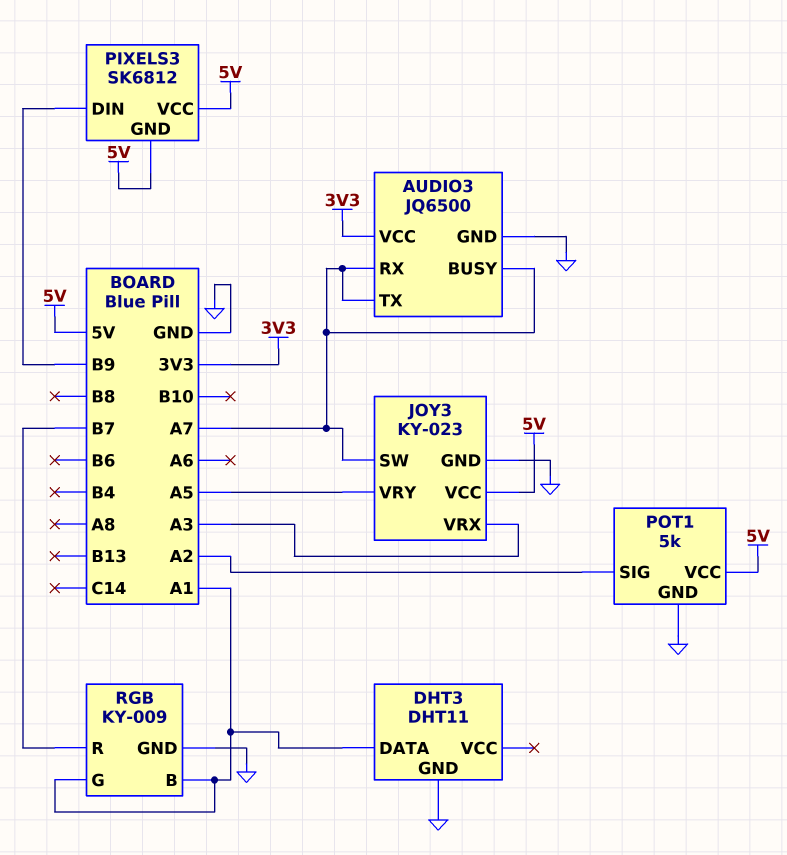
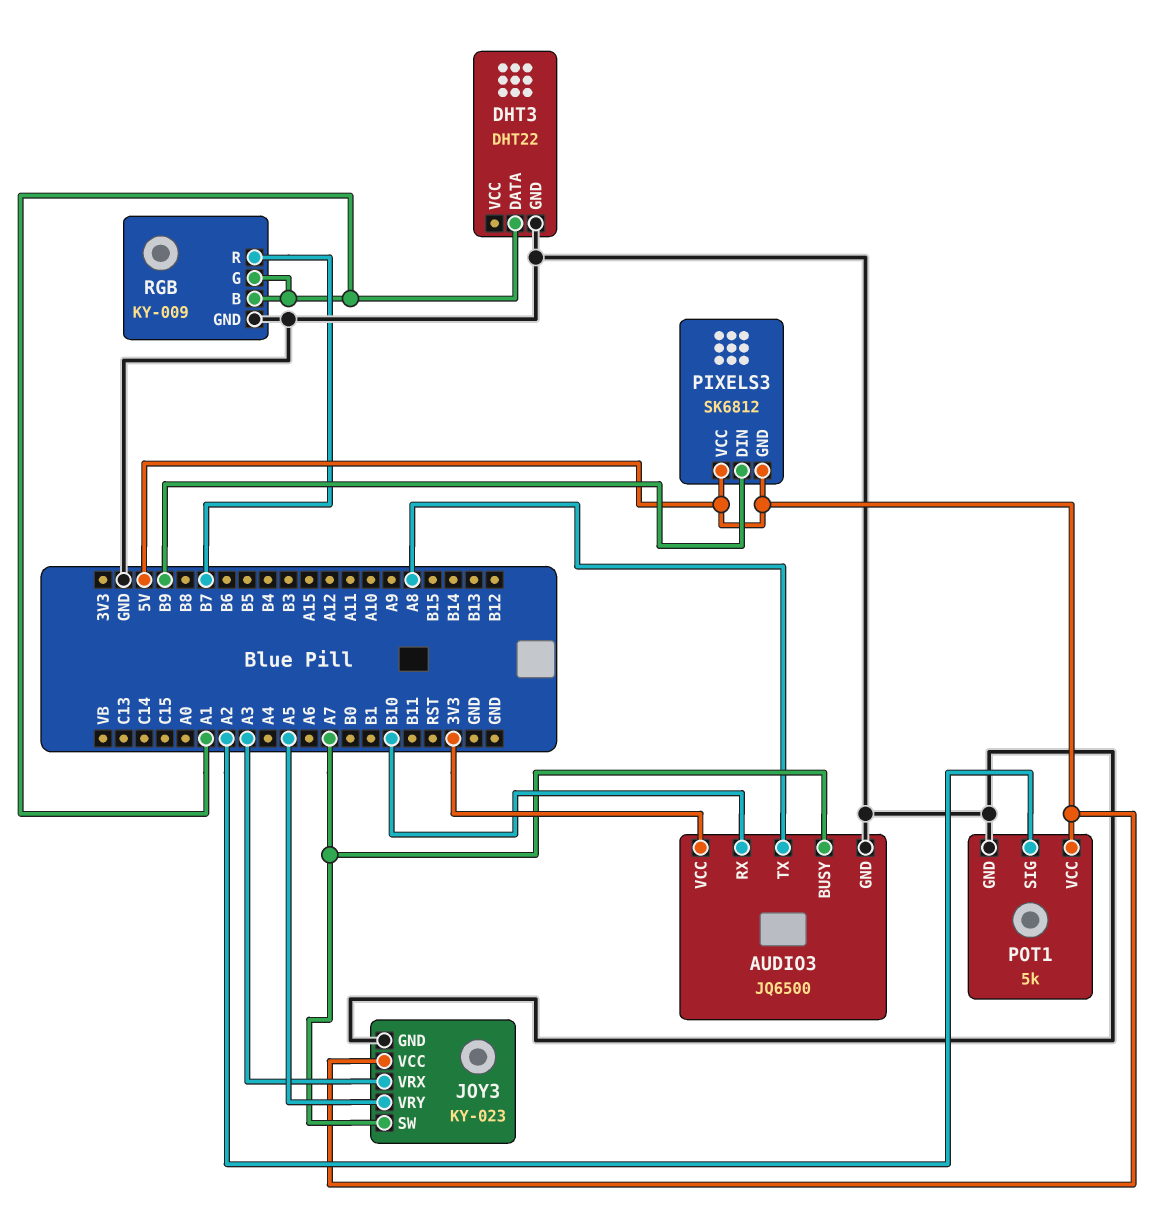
AUDIO3 pin RX: A7 -> B10
AUDIO3 pin TX: A7 -> A8
DHT3: DHT11 -> DHT22

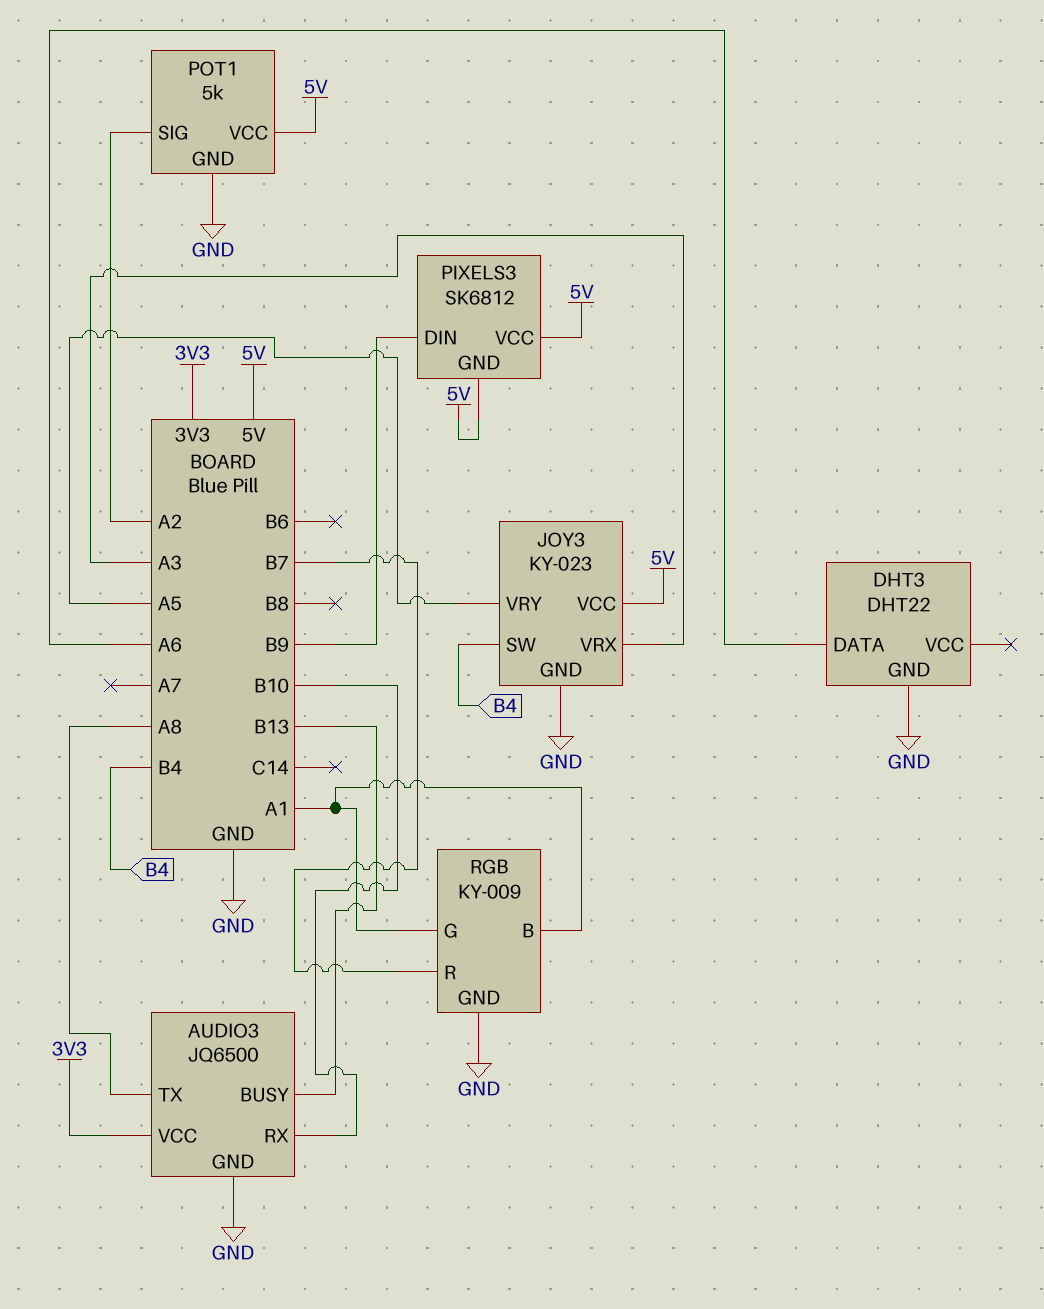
AUDIO3 pin BUSY: A7 -> B13
DHT3 pin DATA: A1 -> A6
JOY3 pin SW: A7 -> B4

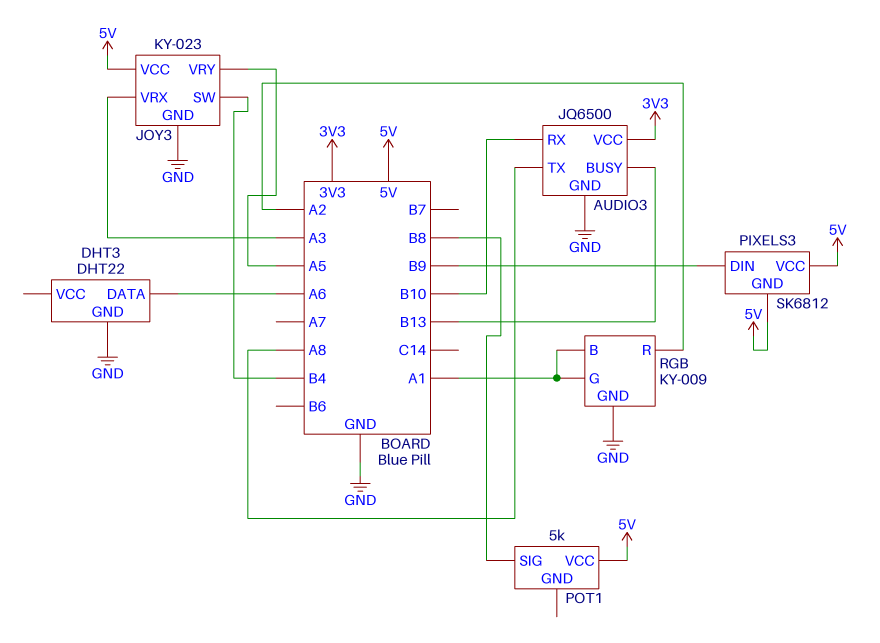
POT1 pin GND: GND -> none
POT1 pin SIG: A2 -> B8
RGB pin R: B7 -> A2

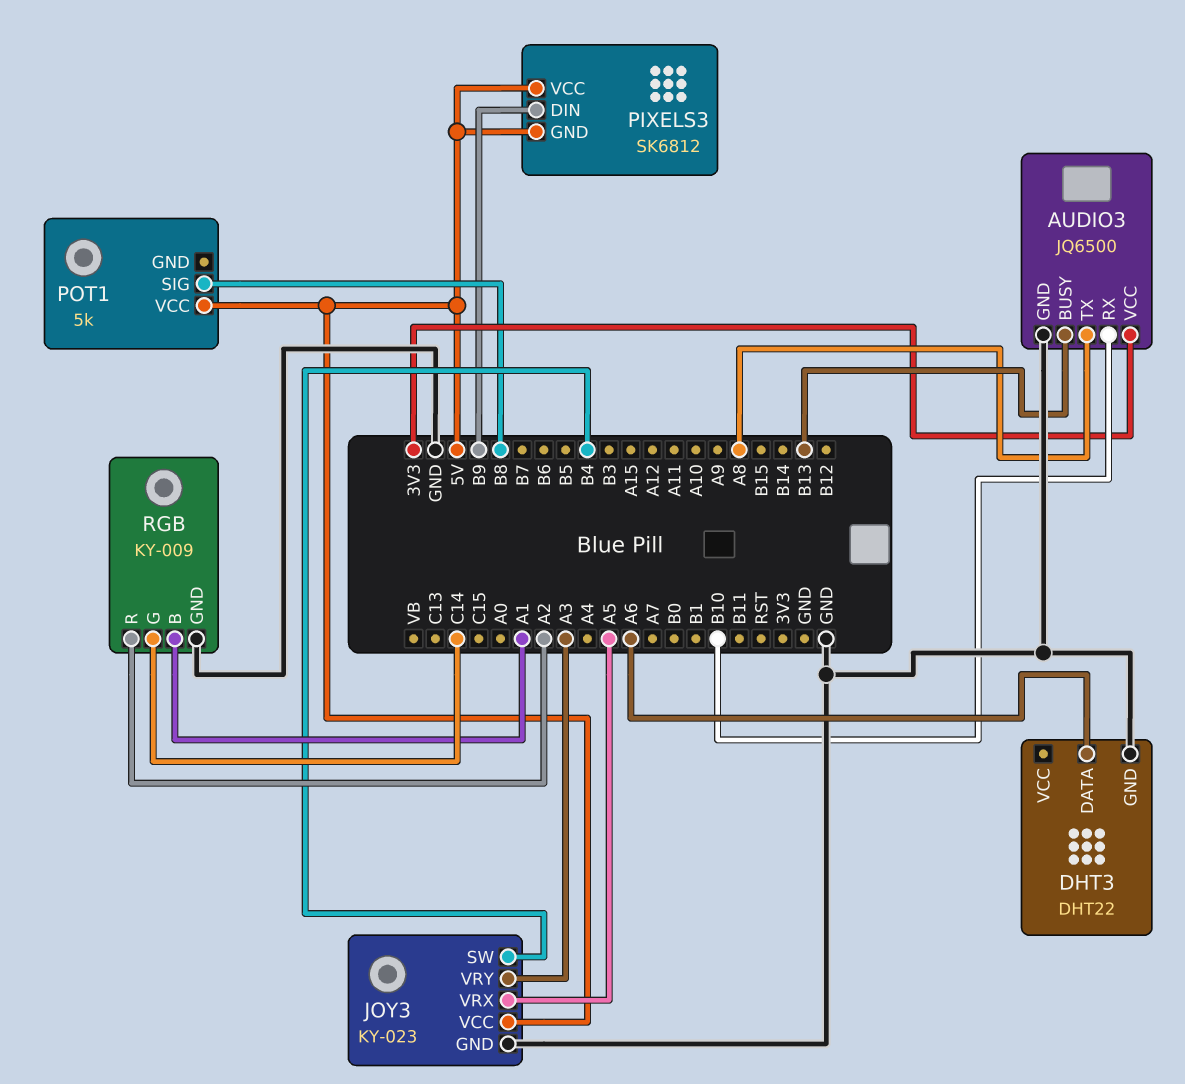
JOY3 pin VRX: A3 -> A5
JOY3 pin VRY: A5 -> A3
RGB pin G: A1 -> C14

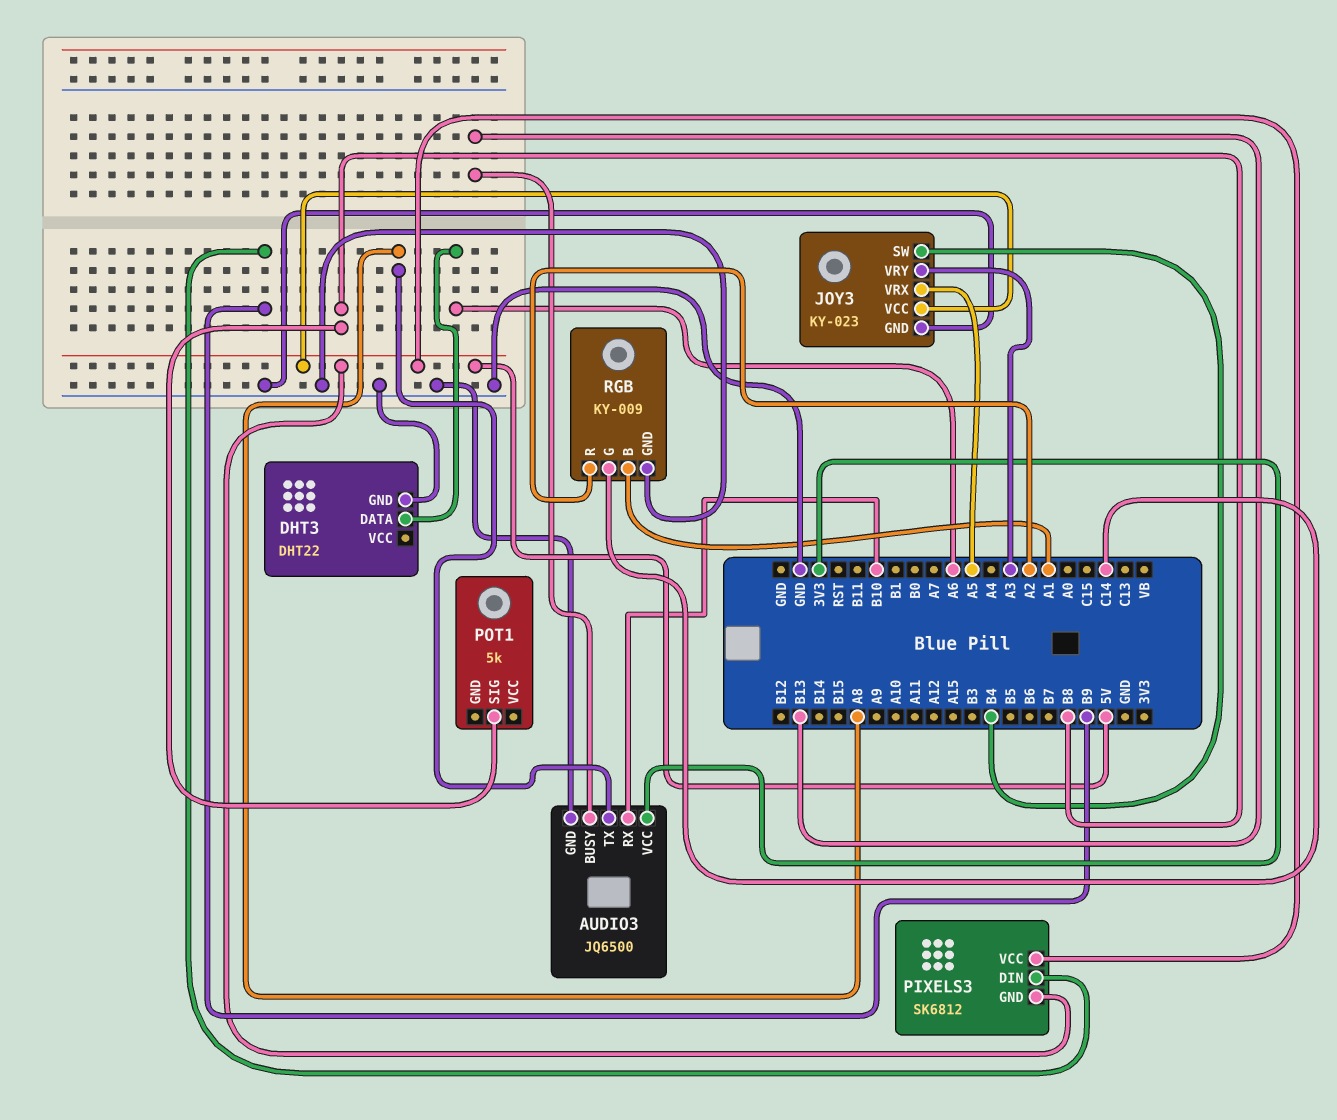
POT1 pin VCC: 5V -> none

